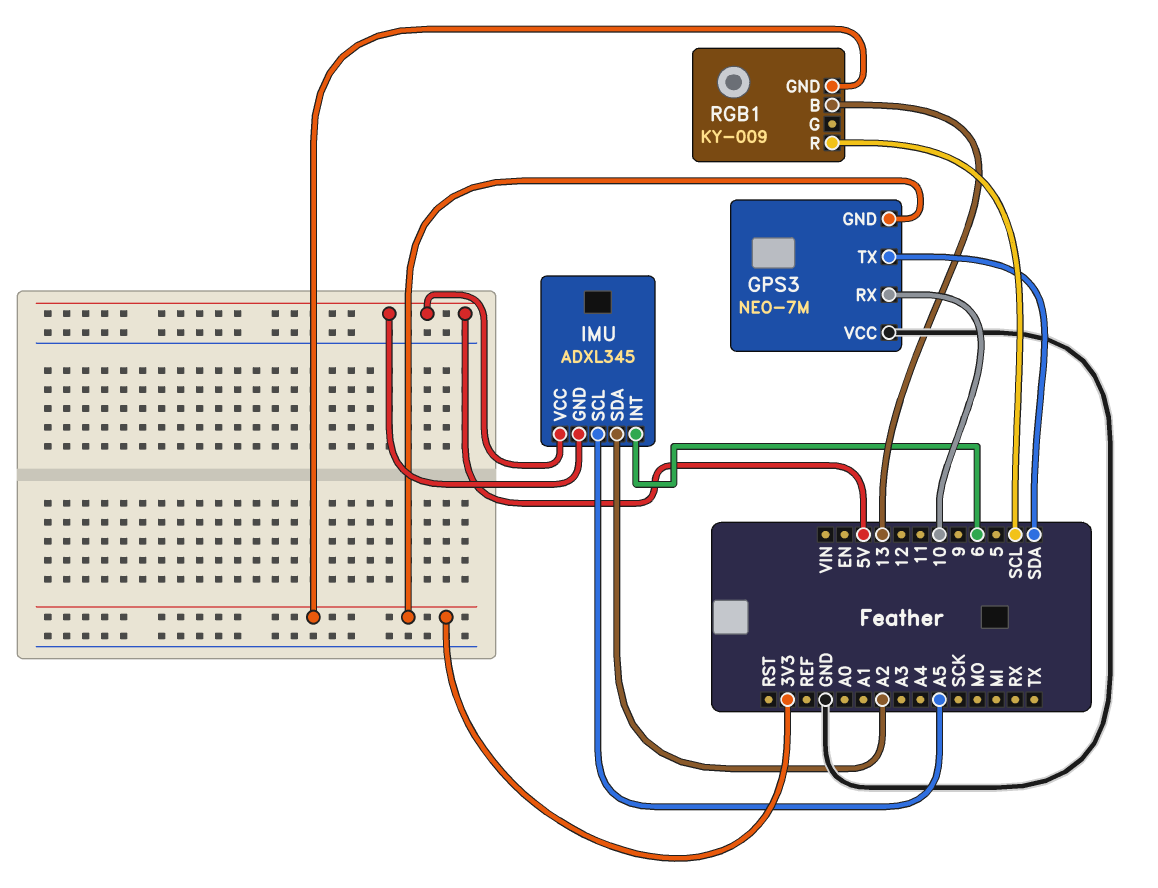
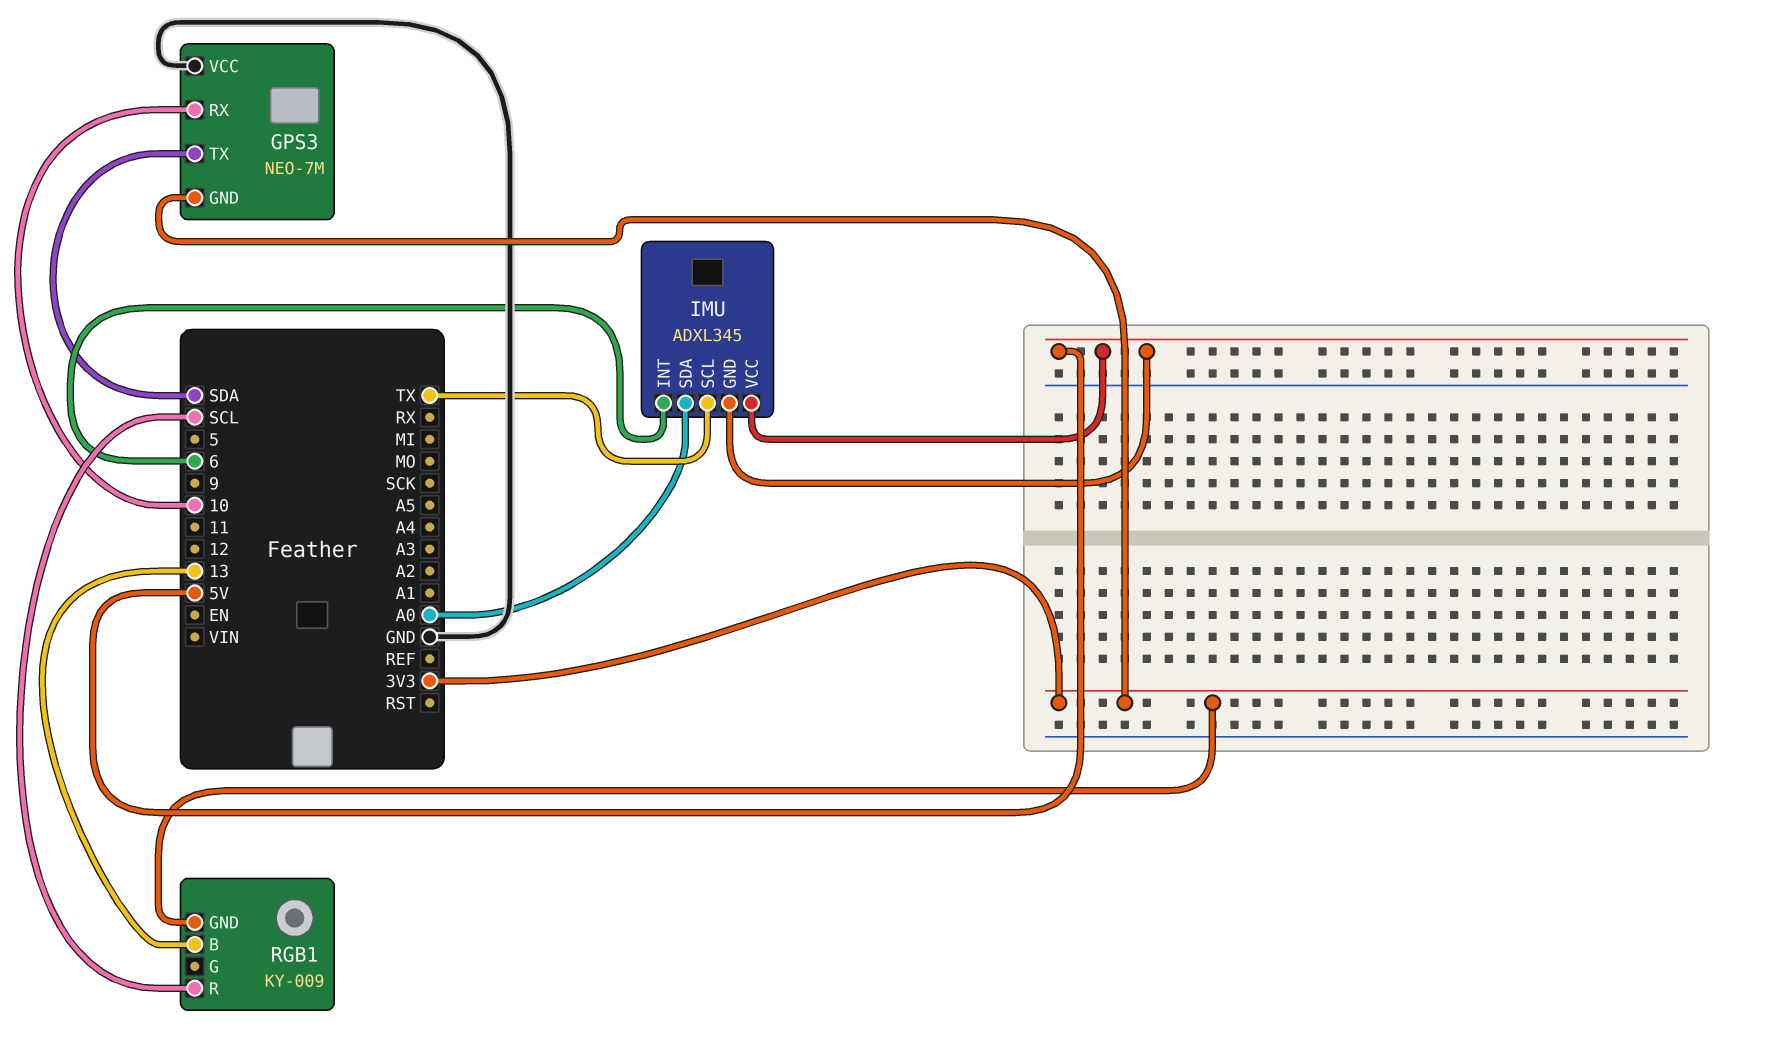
IMU pin SCL: A5 -> TX
IMU pin SDA: A2 -> A0

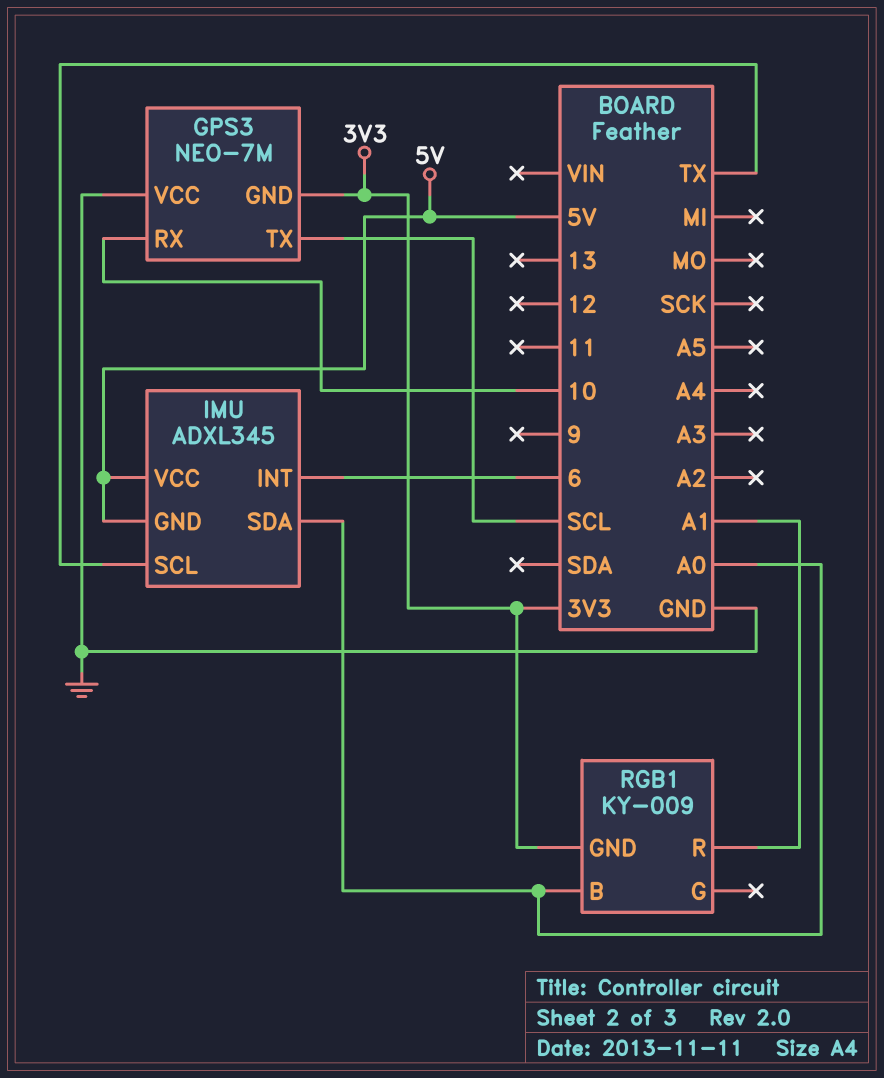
GPS3 pin TX: SDA -> SCL
RGB1 pin B: 13 -> A0
RGB1 pin R: SCL -> A1

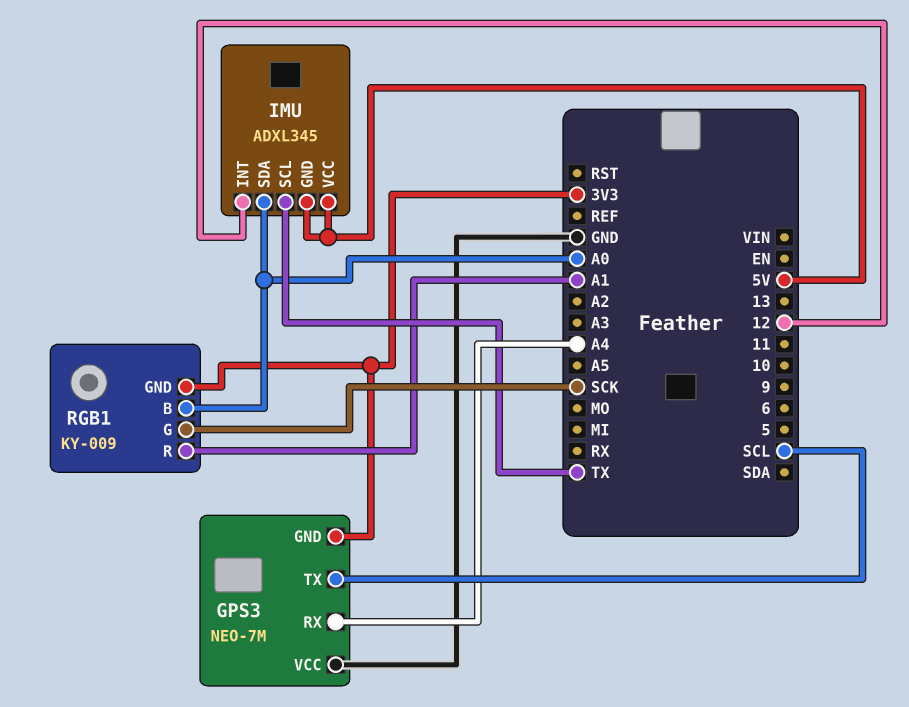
GPS3 pin RX: 10 -> A4
IMU pin INT: 6 -> 12
RGB1 pin G: none -> SCK

